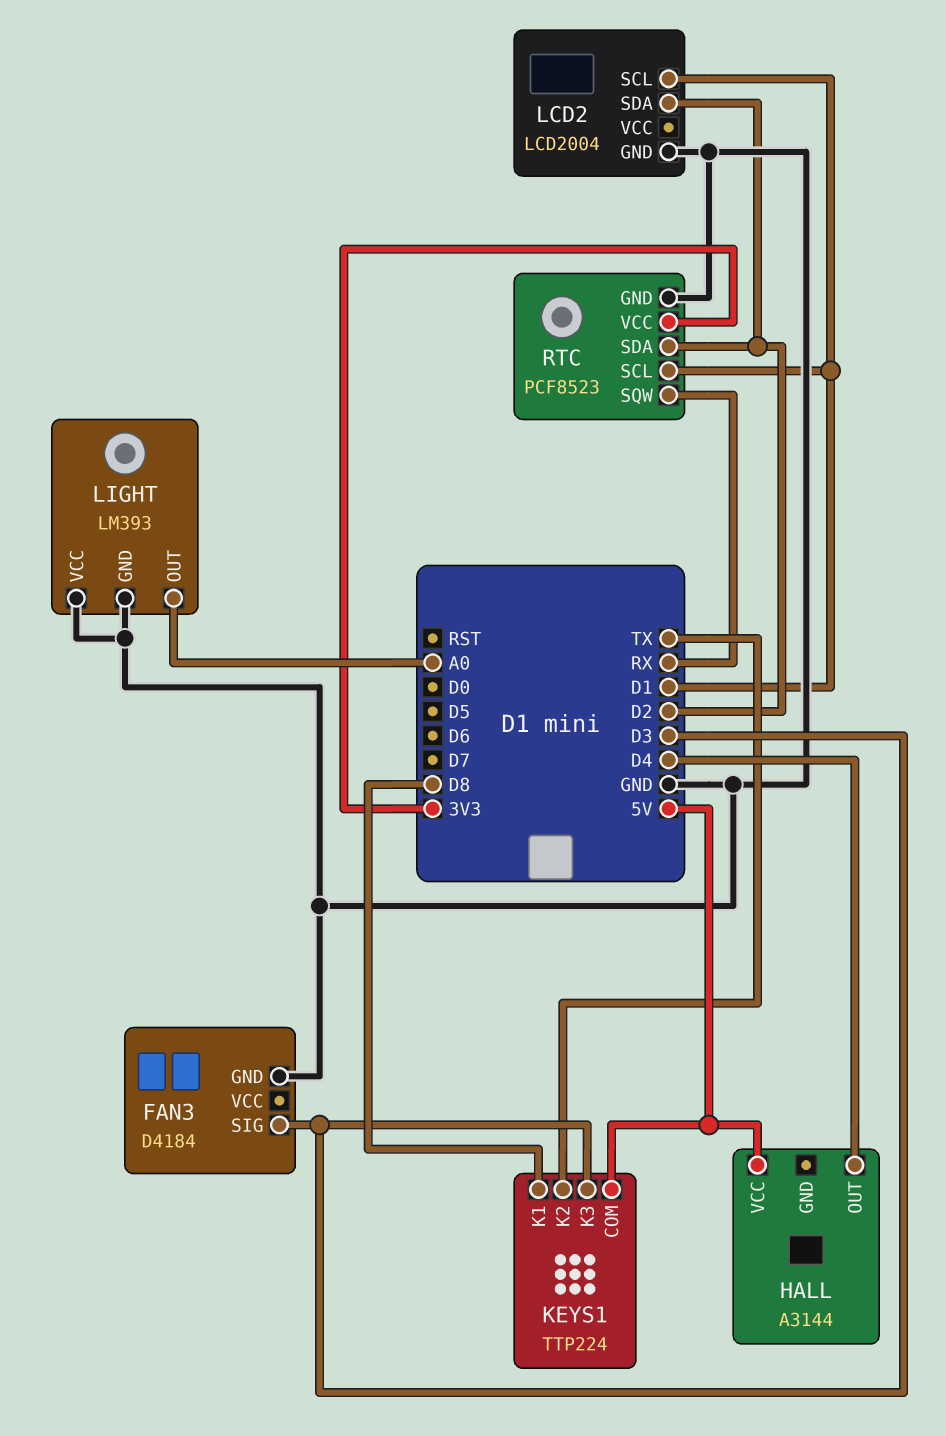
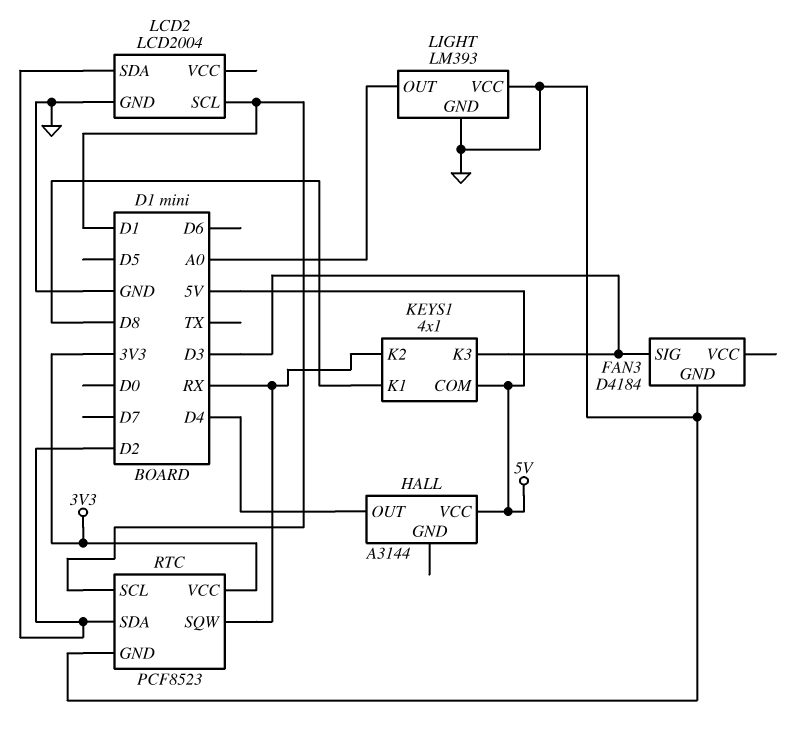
KEYS1: TTP224 -> 4x1
KEYS1 pin K2: TX -> RX

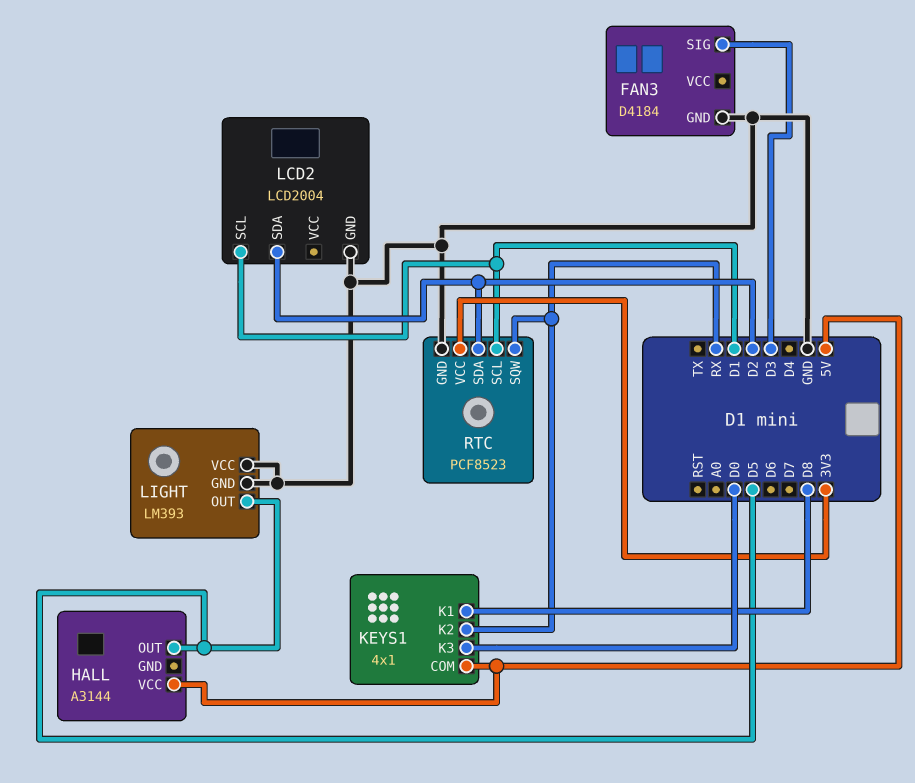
HALL pin OUT: D4 -> D5
KEYS1 pin K3: D3 -> D0
LIGHT pin OUT: A0 -> D5

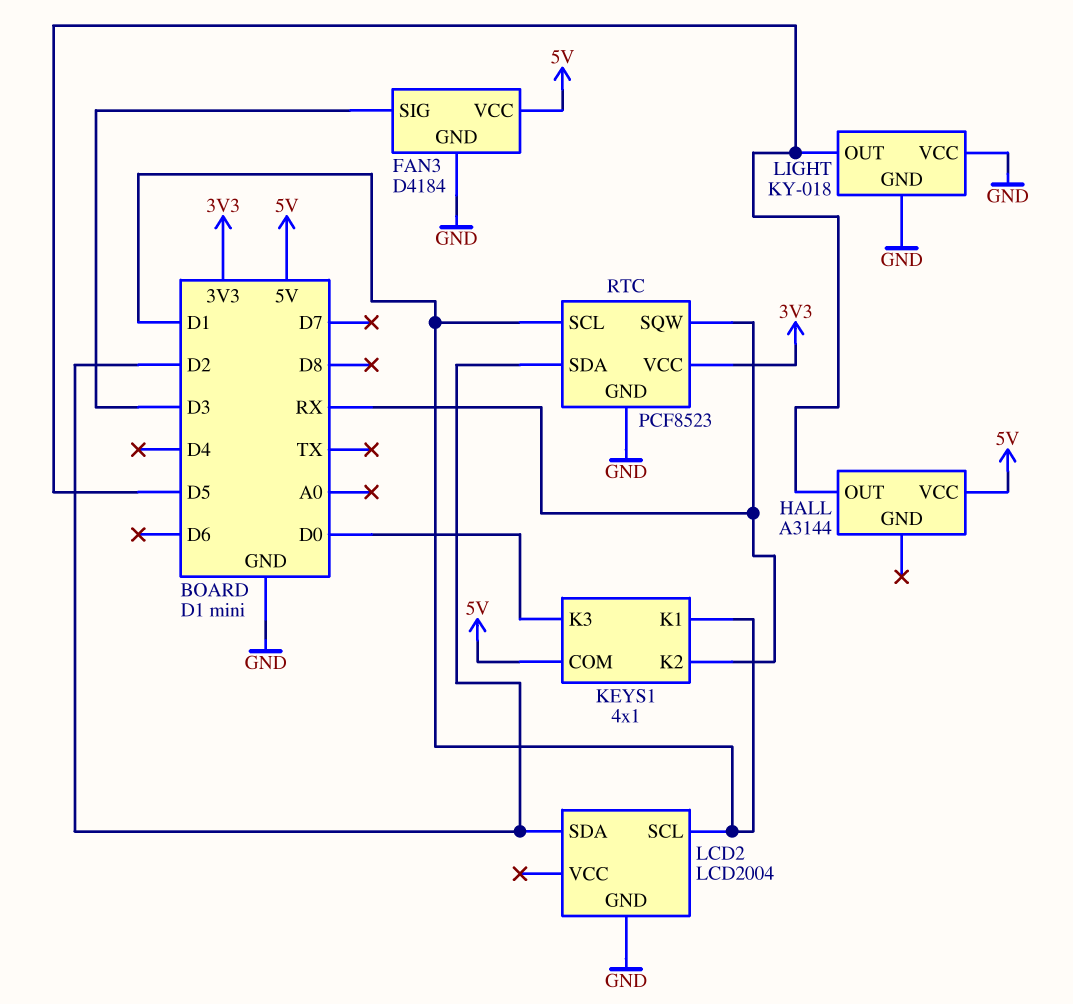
FAN3 pin VCC: none -> 5V
KEYS1 pin K1: D8 -> D1
LIGHT: LM393 -> KY-018

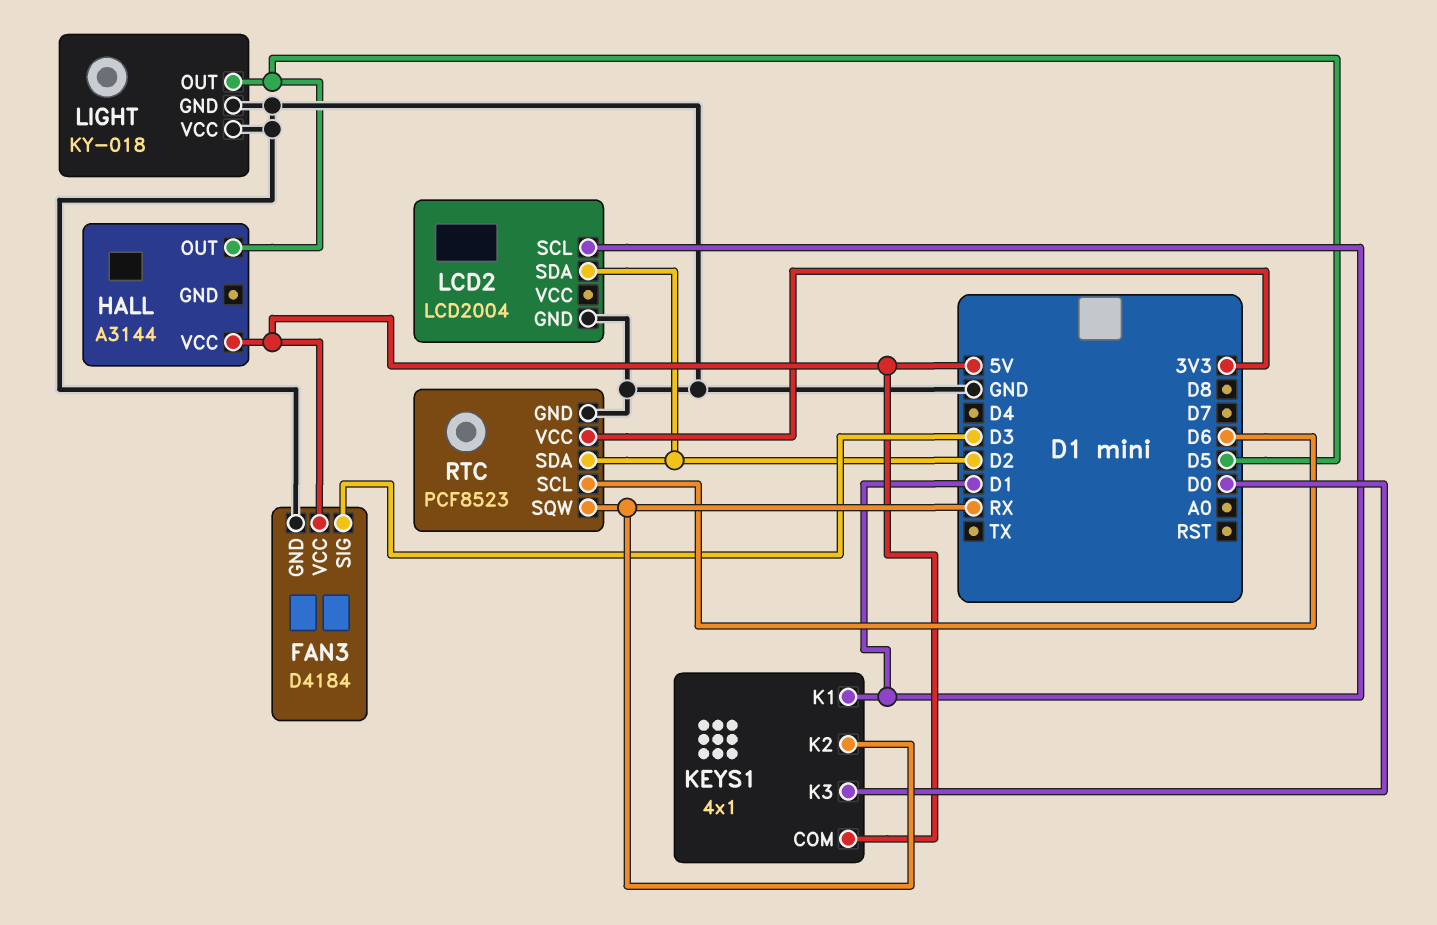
RTC pin SCL: D1 -> D6

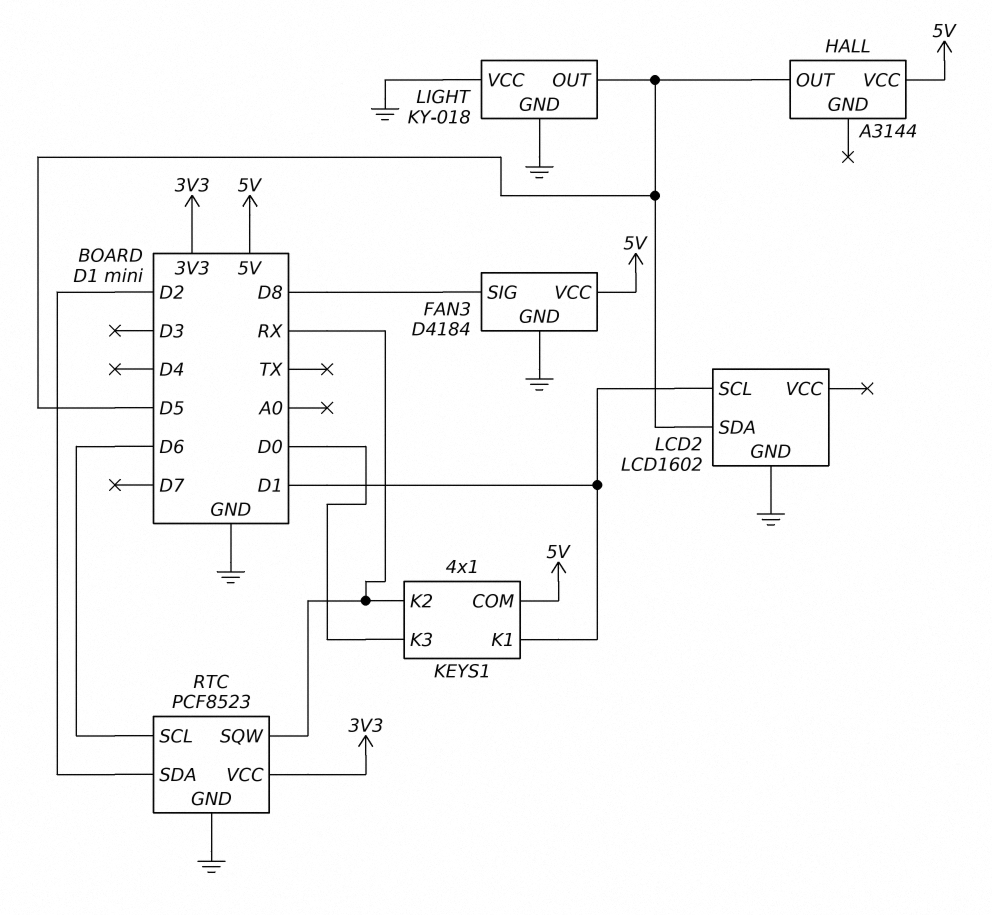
FAN3 pin SIG: D3 -> D8
LCD2: LCD2004 -> LCD1602
LCD2 pin SDA: D2 -> D5

